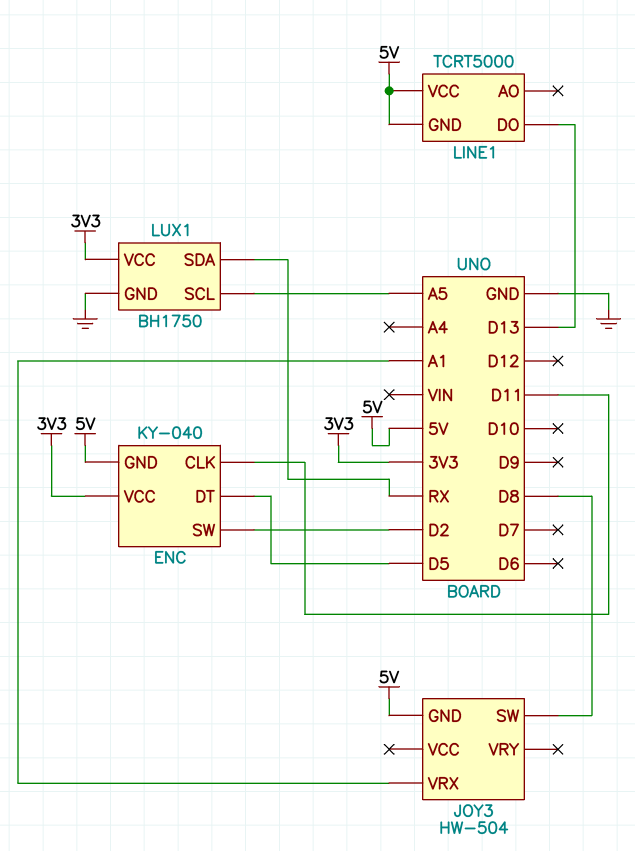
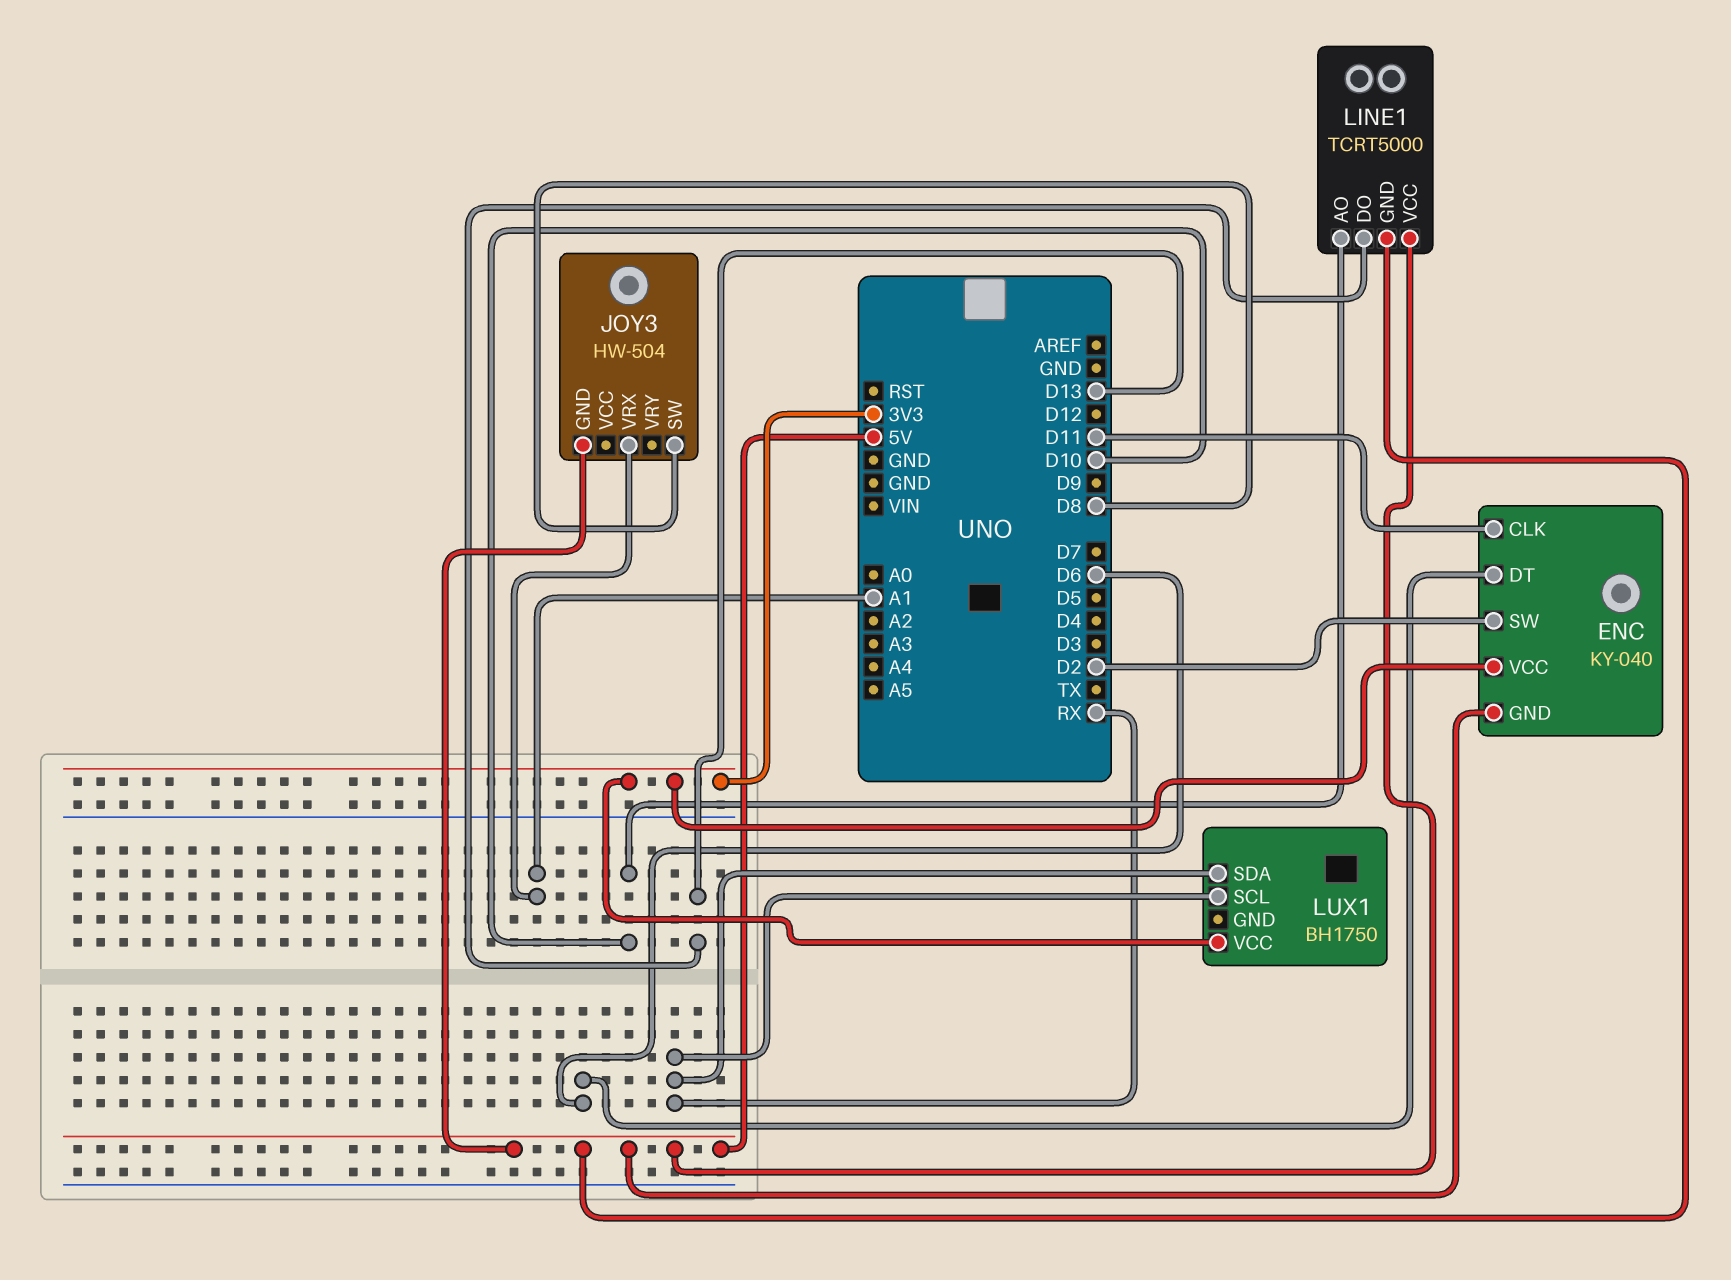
ENC pin DT: D5 -> D6
LINE1 pin AO: none -> D10
LUX1 pin GND: GND -> none
LUX1 pin SCL: A5 -> RX

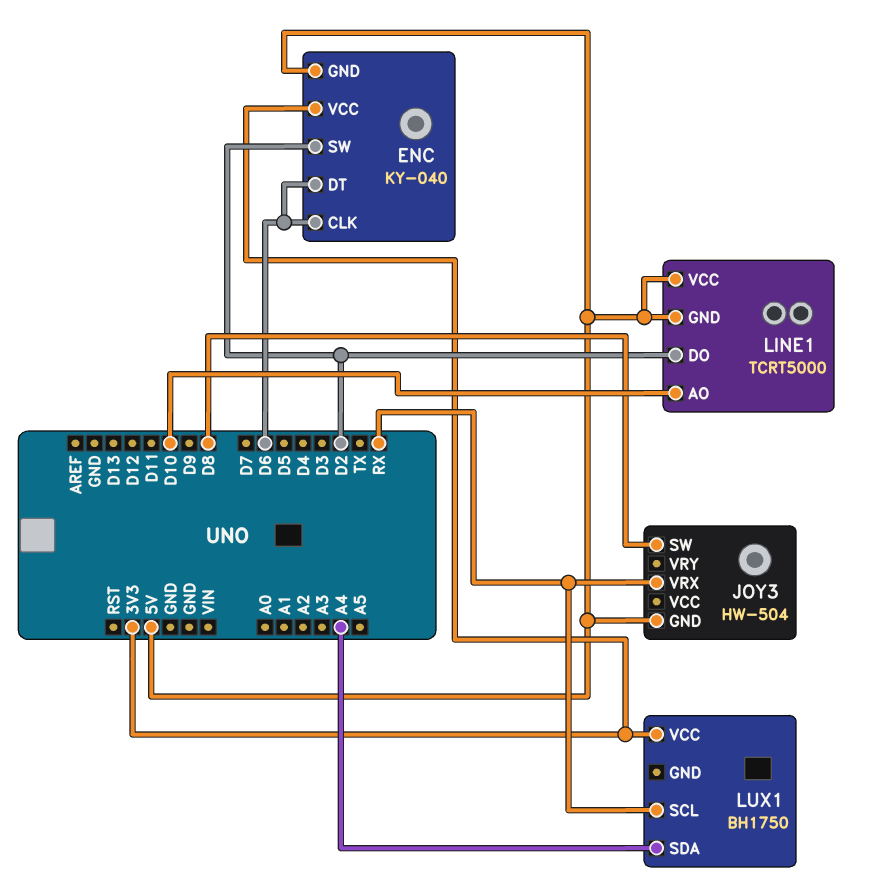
ENC pin CLK: D11 -> D6
JOY3 pin VRX: A1 -> RX
LINE1 pin DO: D13 -> D2
LUX1 pin SDA: RX -> A4

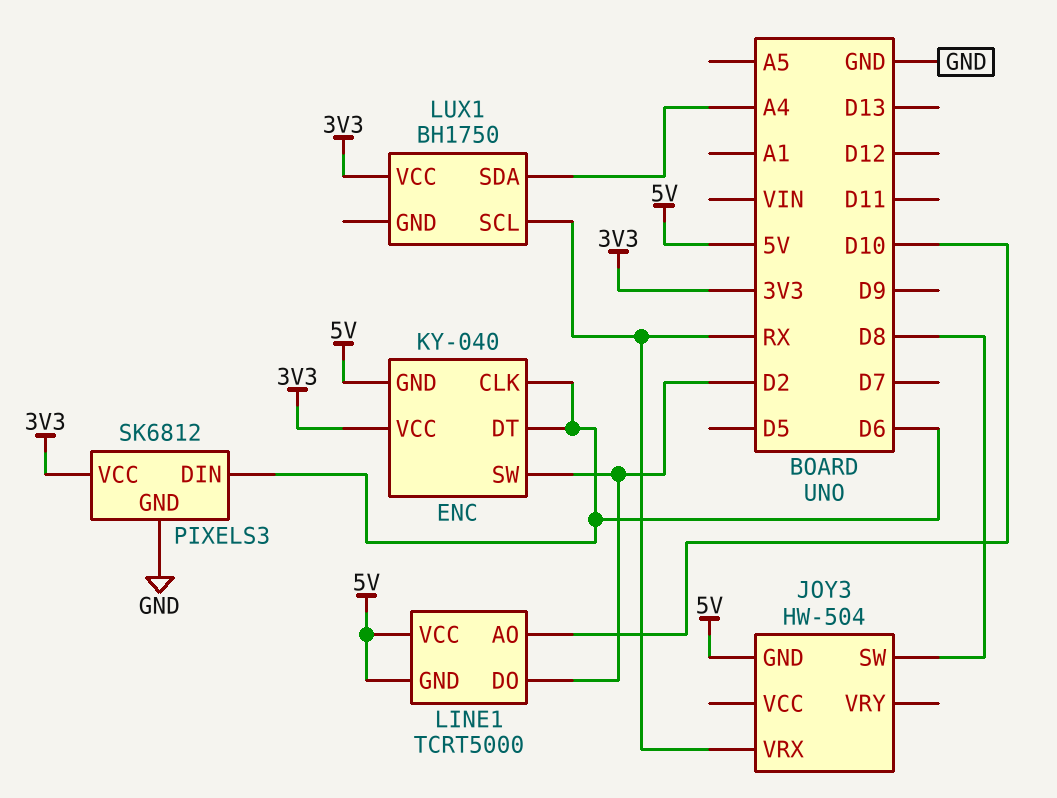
PIXELS3: none -> SK6812
PIXELS3 pin DIN: none -> D6
PIXELS3 pin GND: none -> GND
PIXELS3 pin VCC: none -> 3V3

